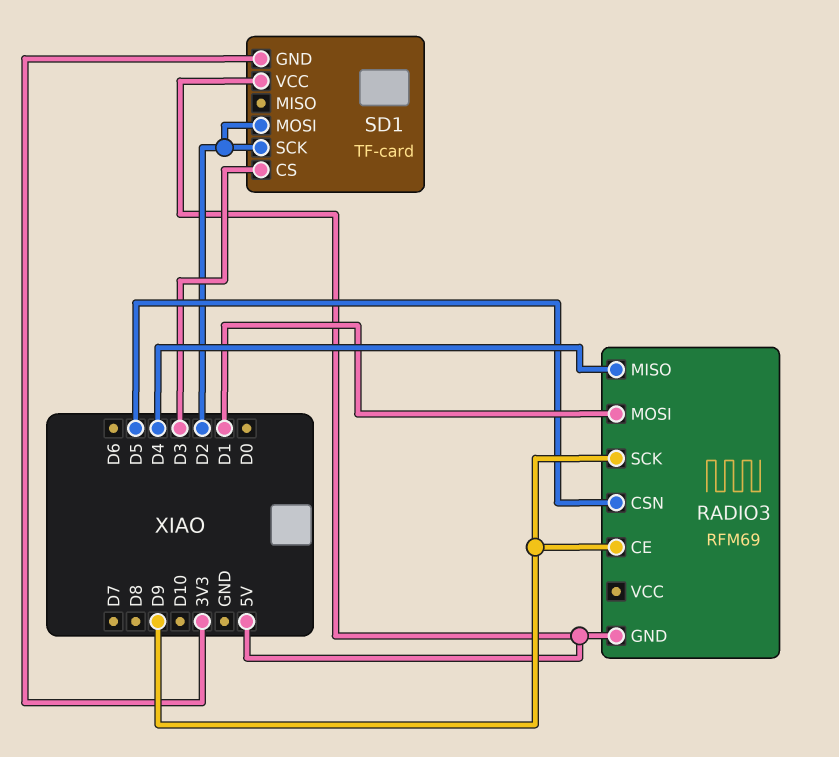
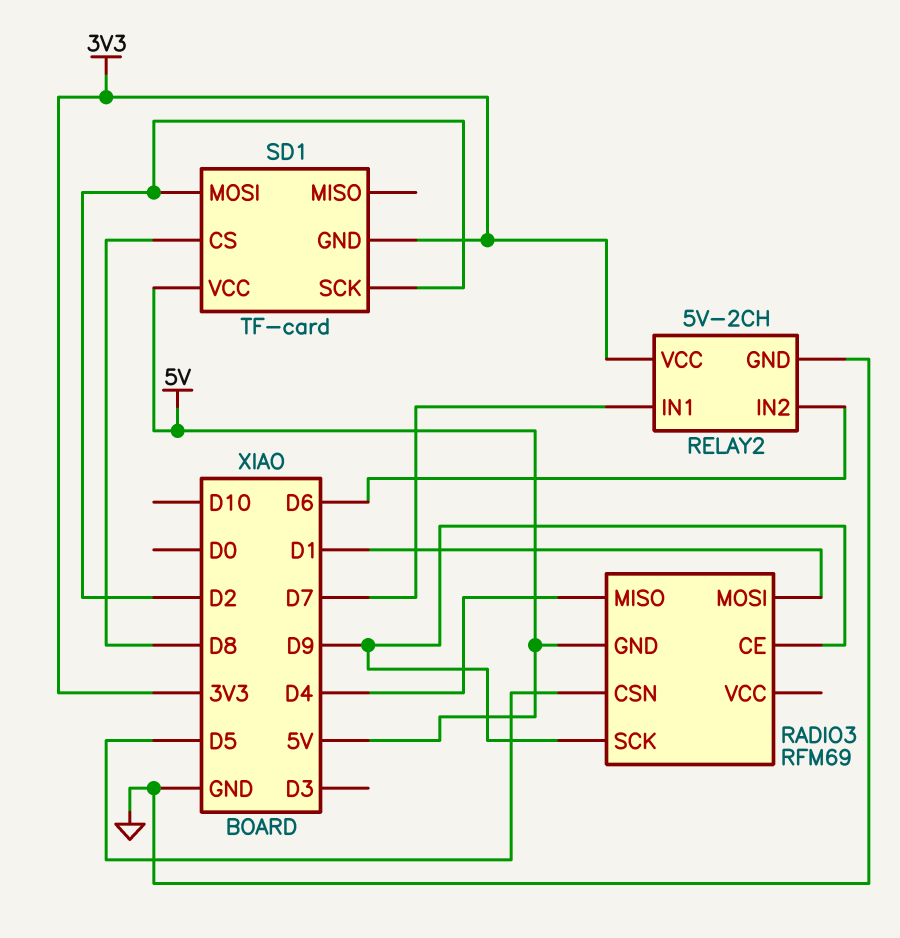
RELAY2: none -> 5V-2CH
RELAY2 pin GND: none -> GND
RELAY2 pin IN1: none -> D7
RELAY2 pin IN2: none -> D6
RELAY2 pin VCC: none -> 3V3
SD1 pin CS: D3 -> D8

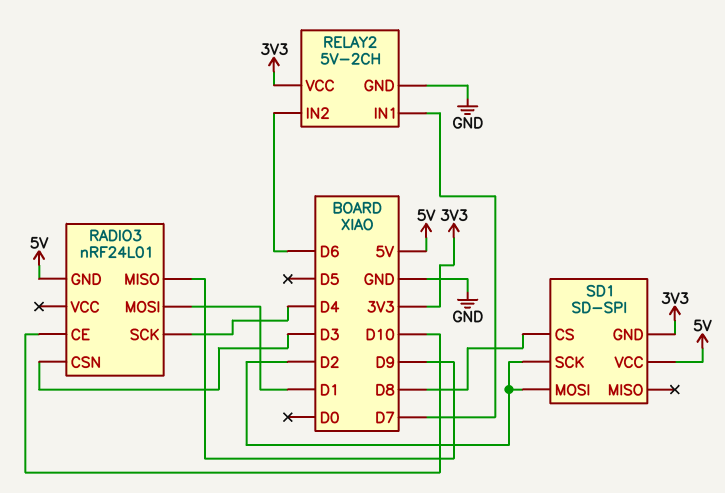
RADIO3: RFM69 -> nRF24L01
RADIO3 pin CE: D9 -> D10
RADIO3 pin CSN: D5 -> D3
RADIO3 pin MISO: D4 -> D9
RADIO3 pin SCK: D9 -> D4
SD1: TF-card -> SD-SPI

